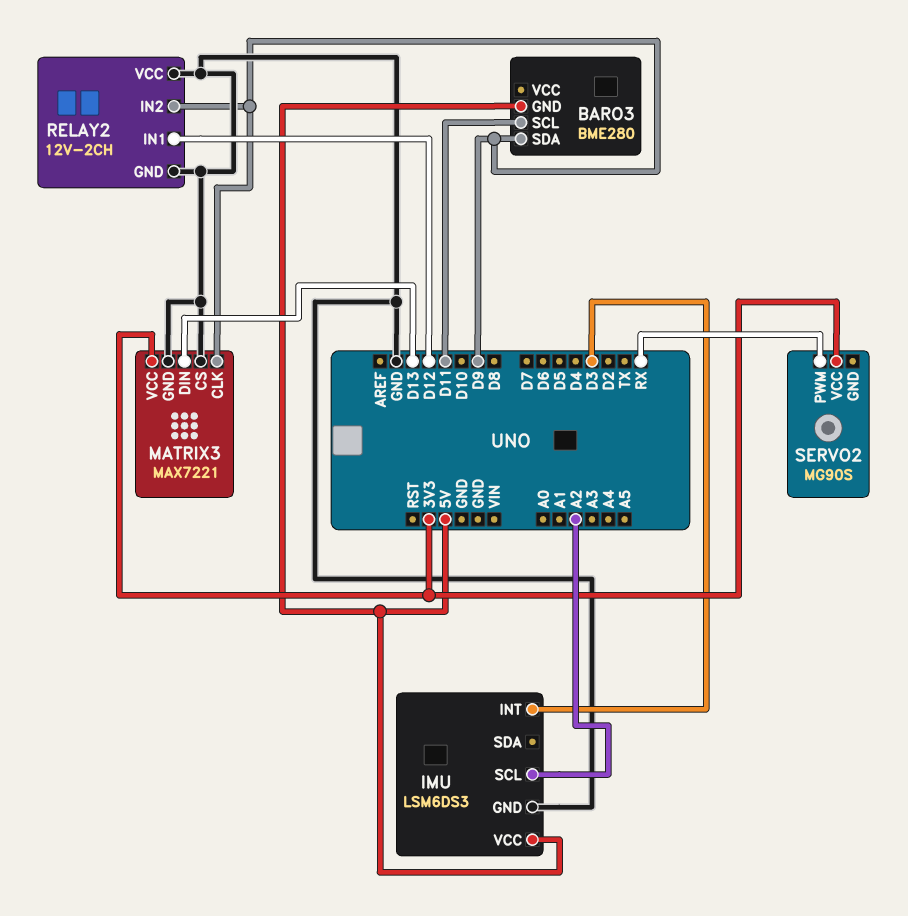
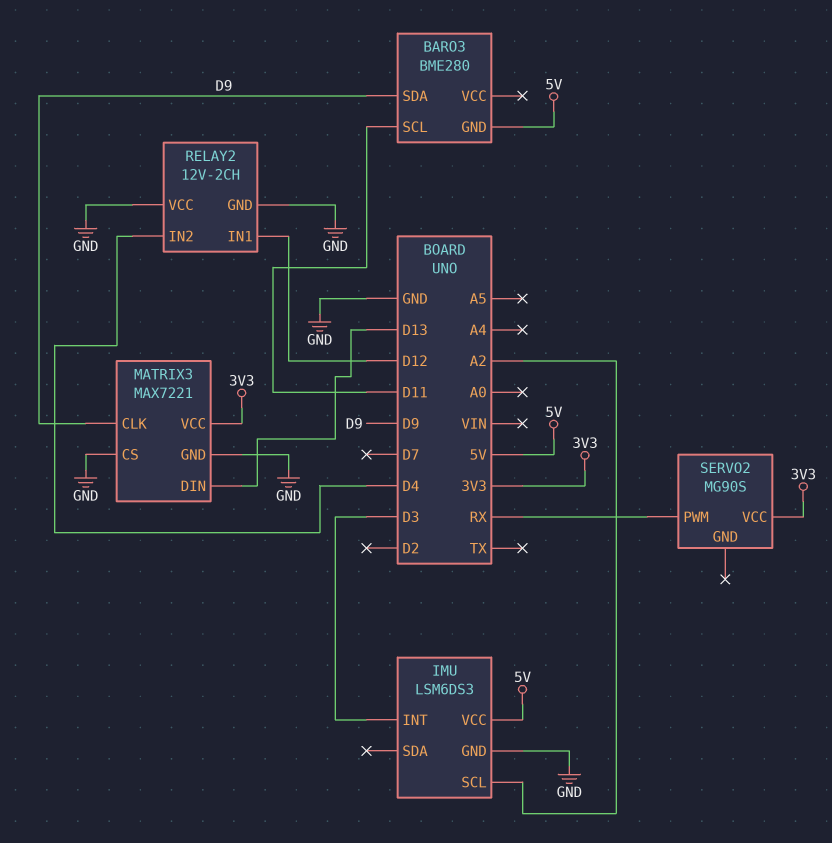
RELAY2 pin IN2: D9 -> D4

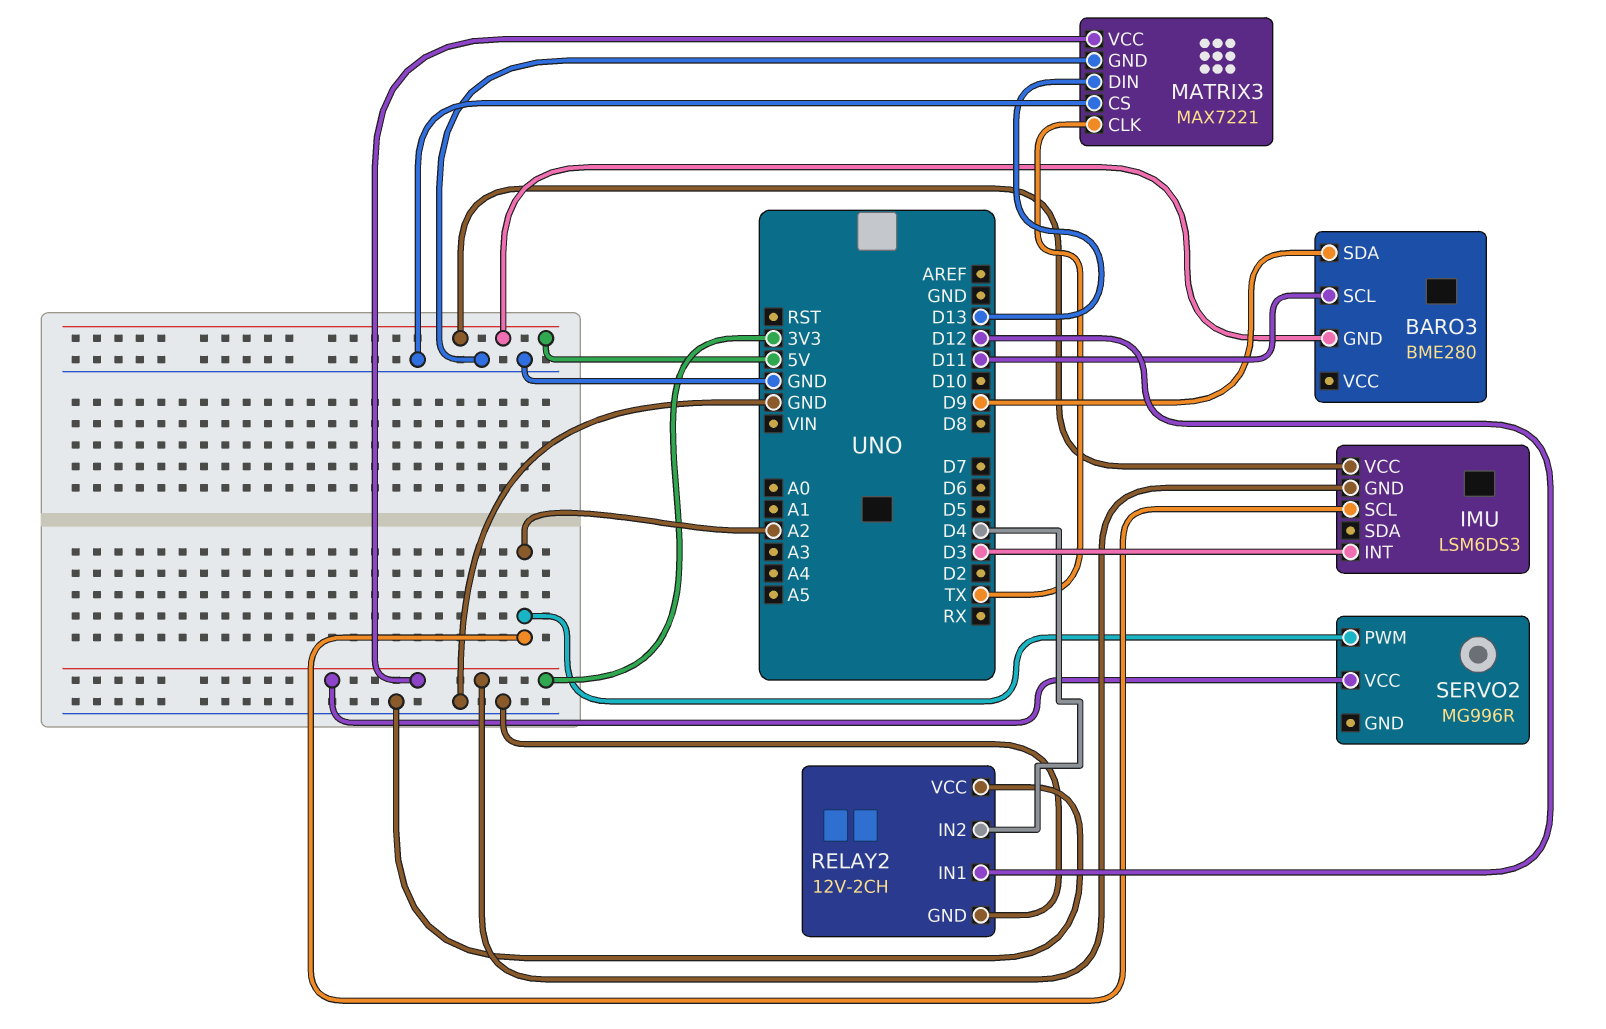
IMU pin GND: GND -> 3V3
MATRIX3 pin CLK: D9 -> TX
SERVO2: MG90S -> MG996R
SERVO2 pin PWM: RX -> A2

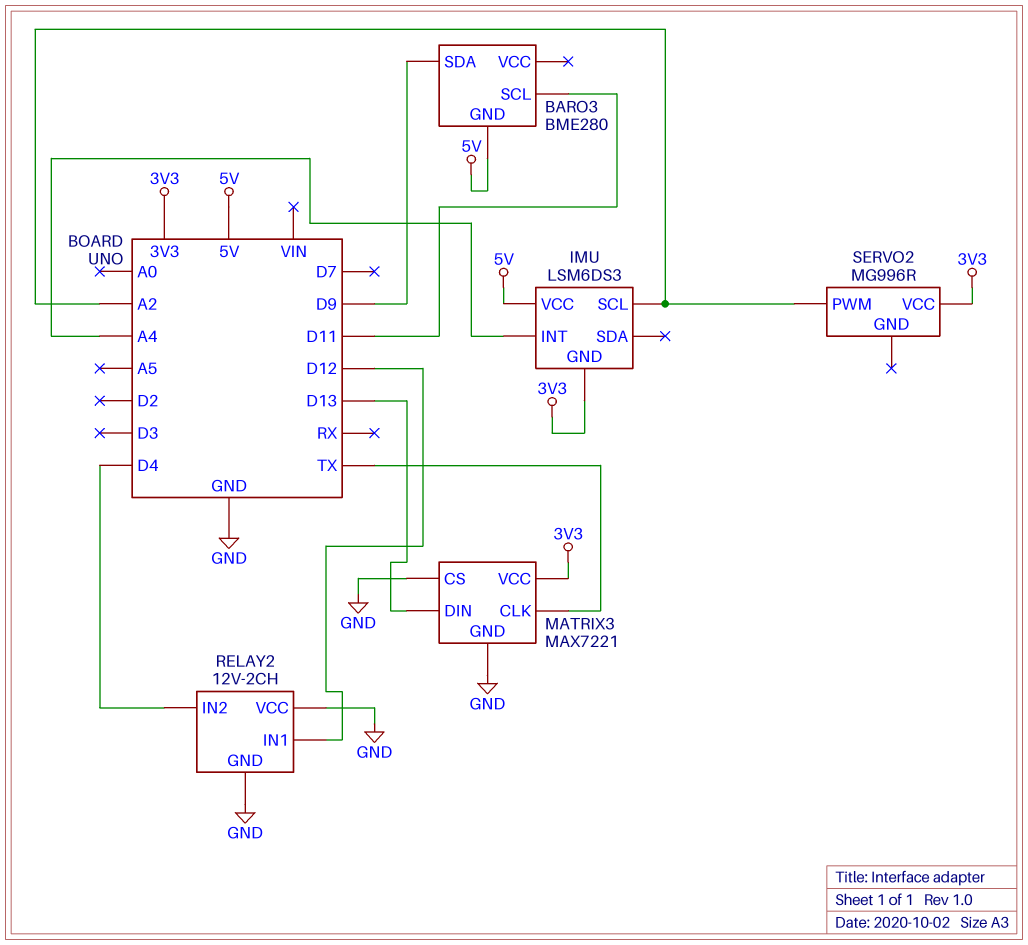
IMU pin INT: D3 -> A4

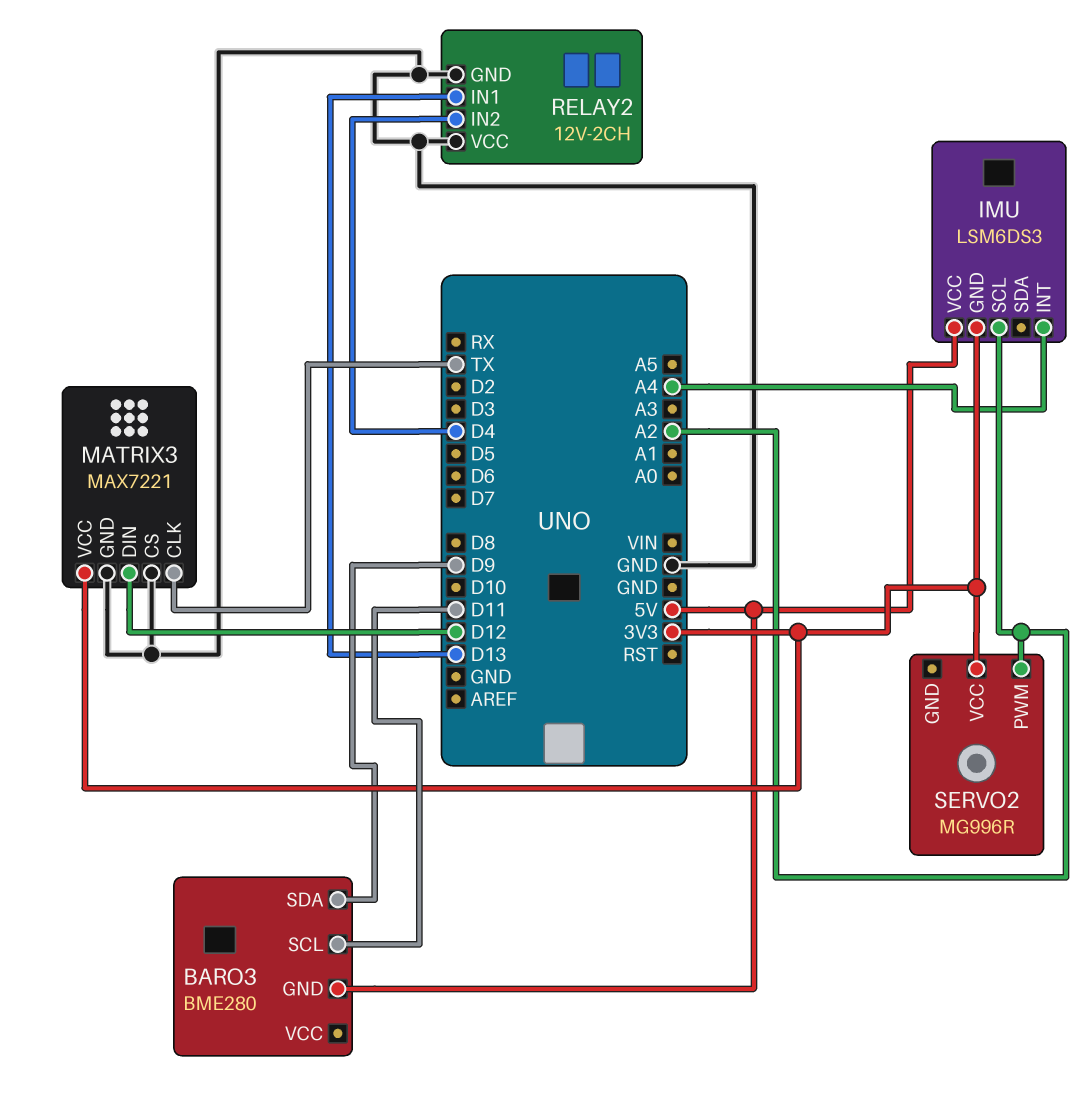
MATRIX3 pin DIN: D13 -> D12
RELAY2 pin IN1: D12 -> D13

